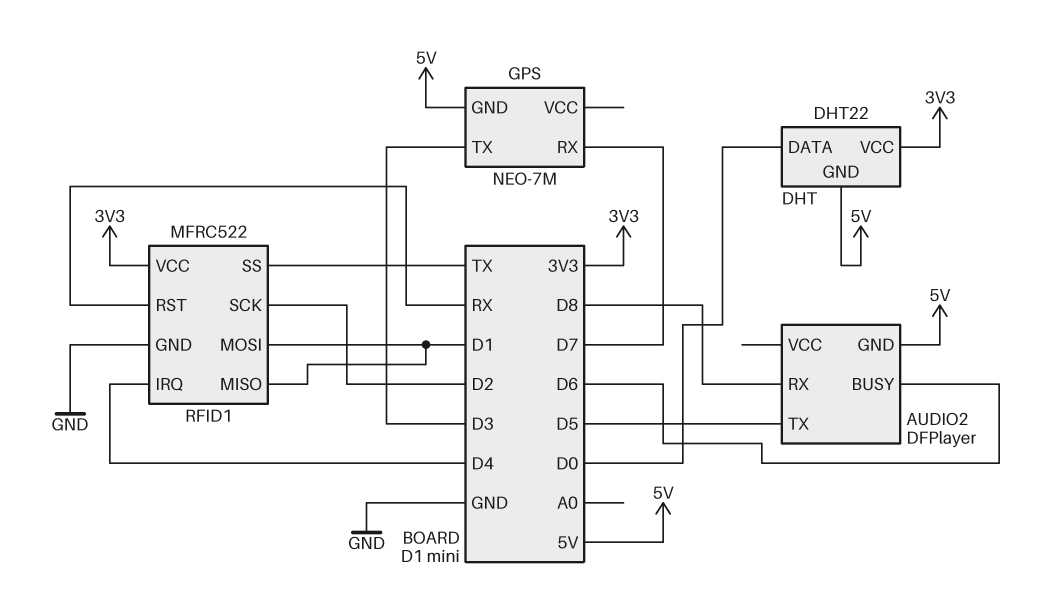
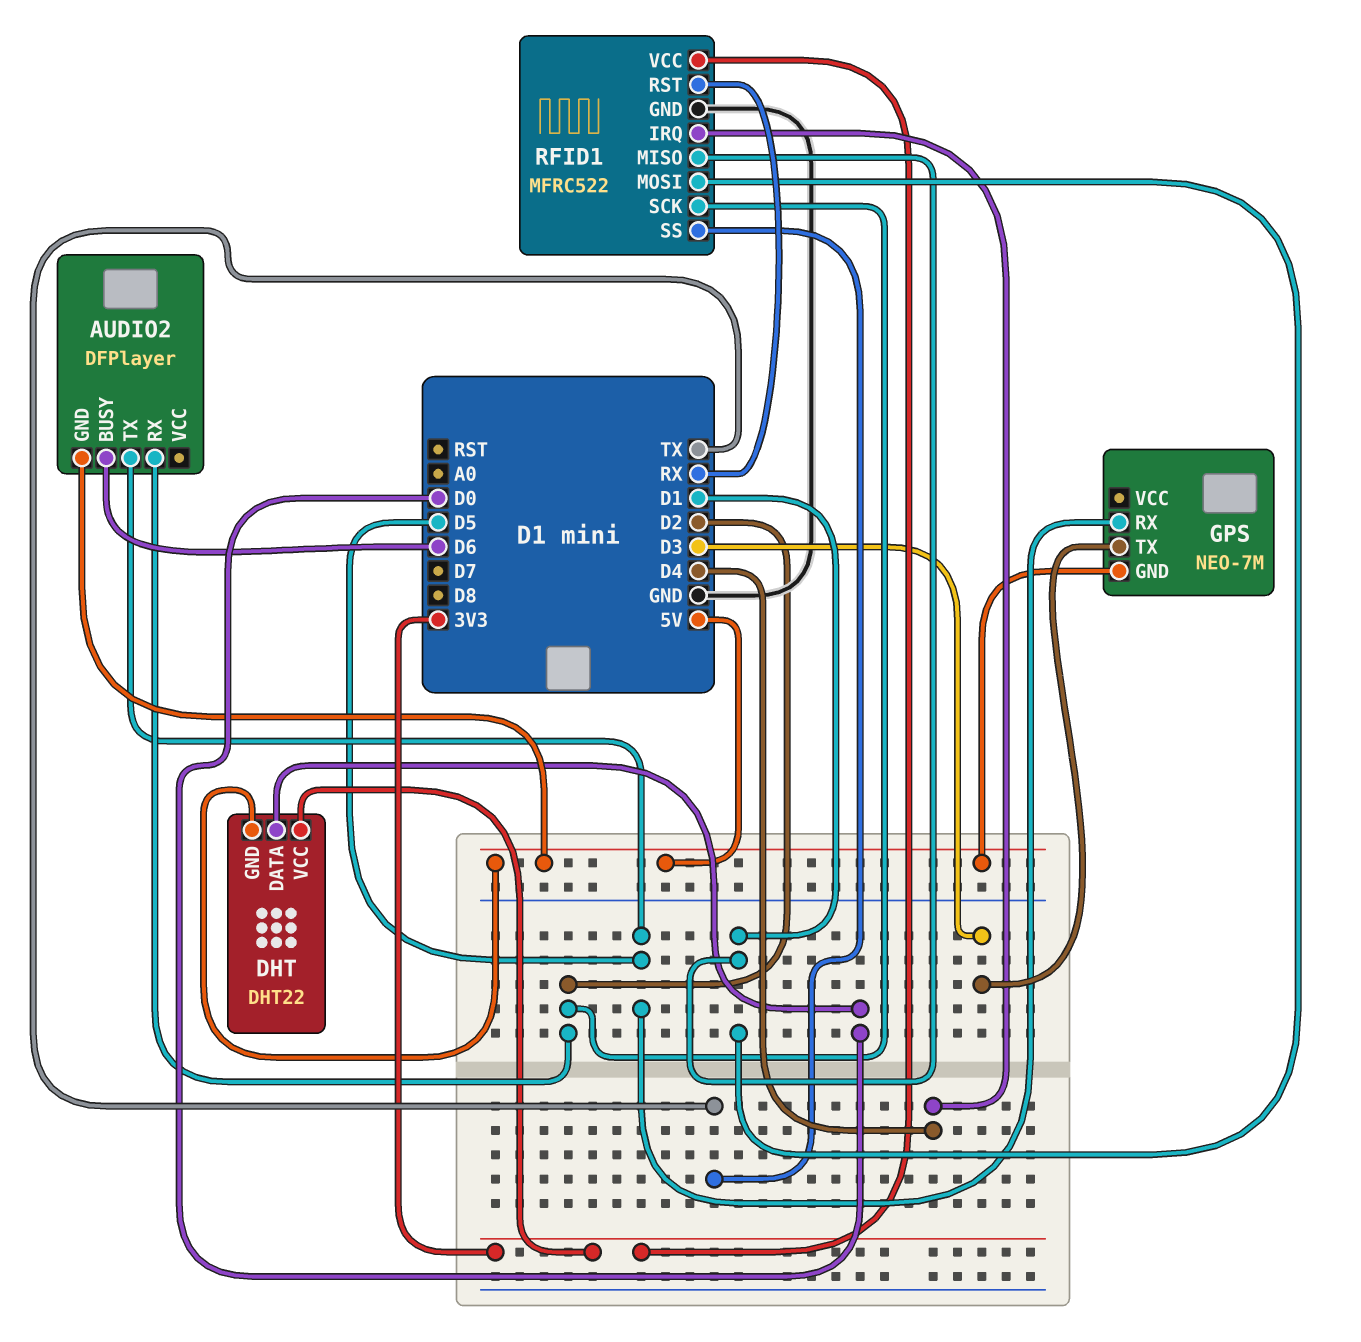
AUDIO2 pin RX: D8 -> D2
GPS pin RX: D7 -> D5

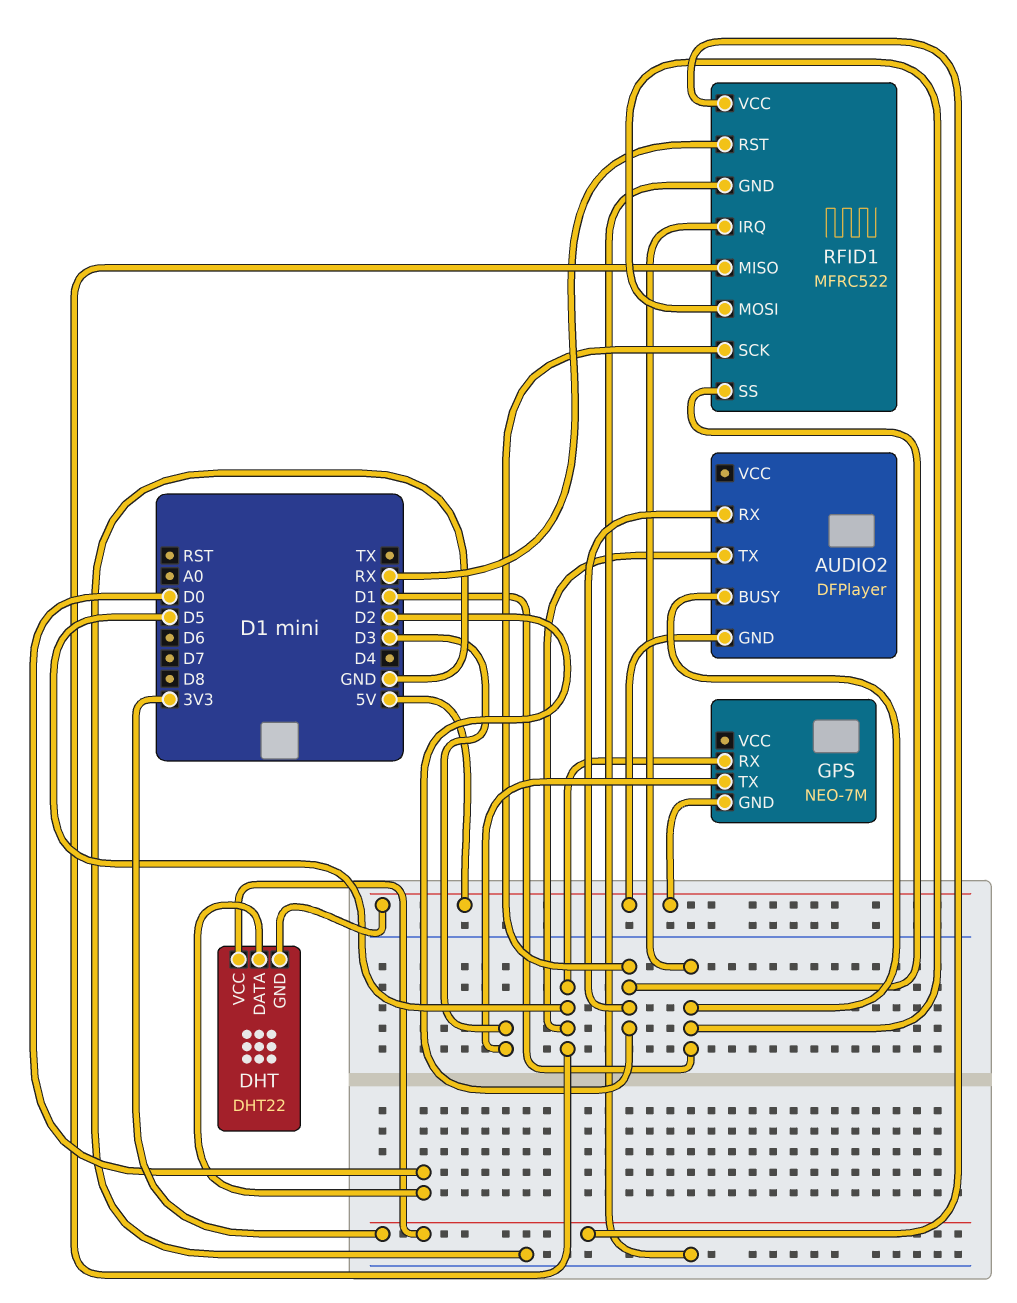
AUDIO2 pin BUSY: D6 -> D1
RFID1 pin IRQ: D4 -> D1
RFID1 pin MISO: D1 -> D5
RFID1 pin SS: TX -> D2

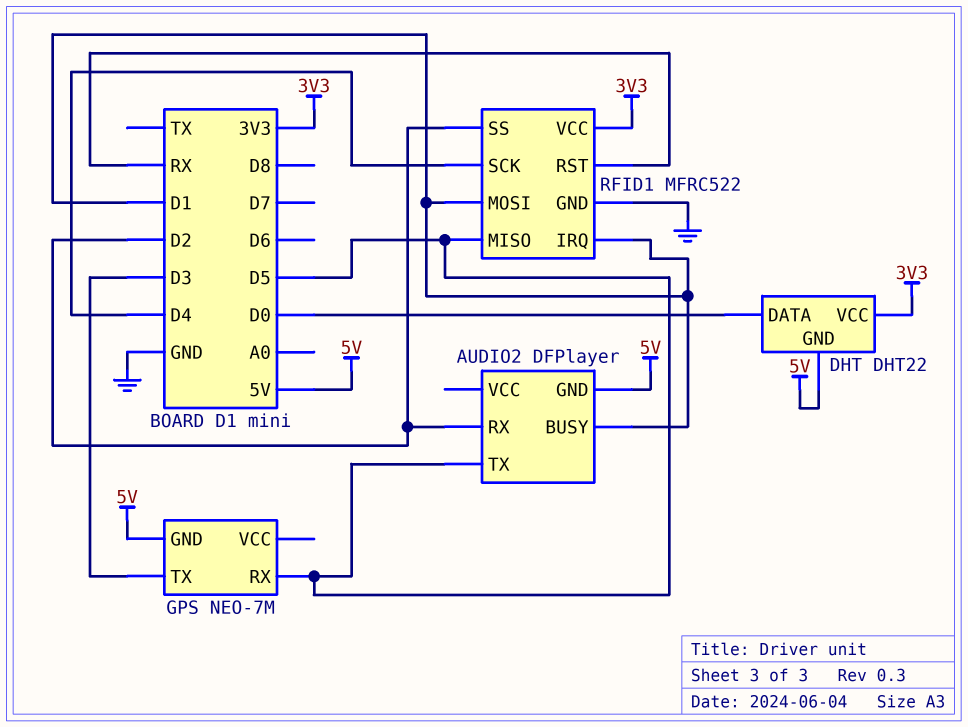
RFID1 pin SCK: D2 -> D4

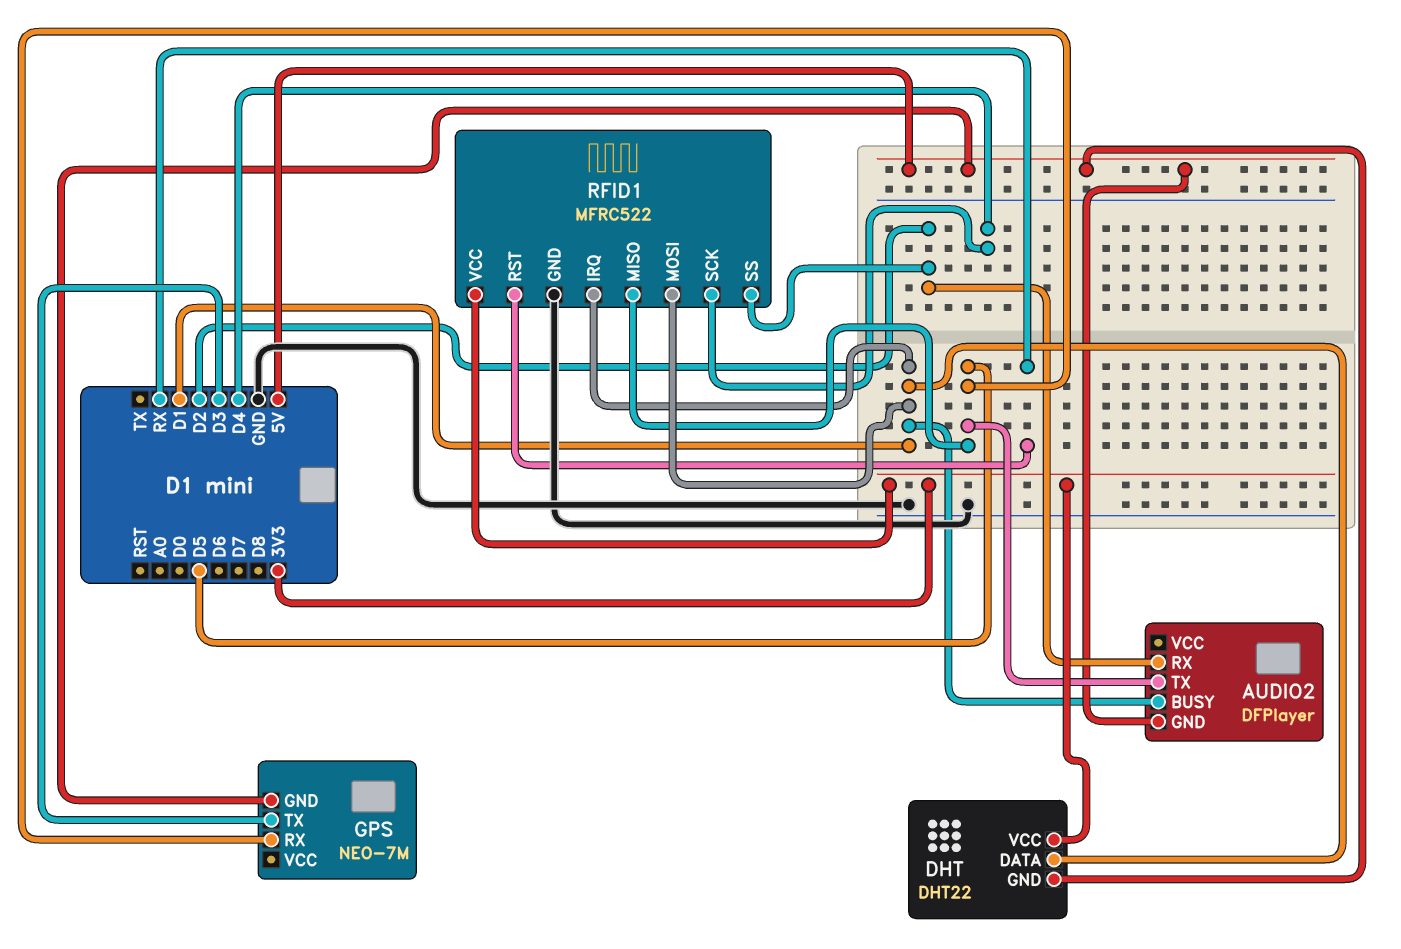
DHT pin DATA: D0 -> D1

